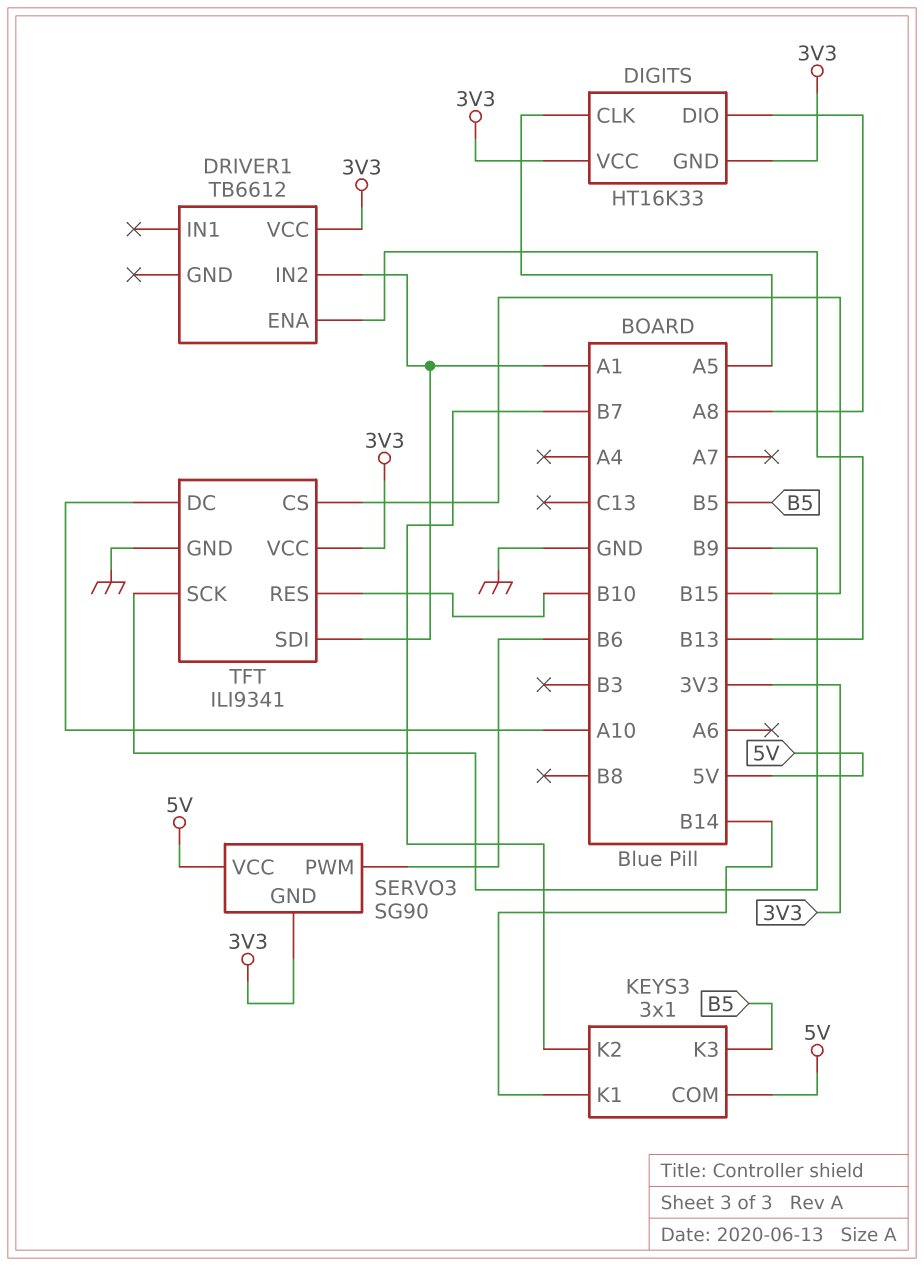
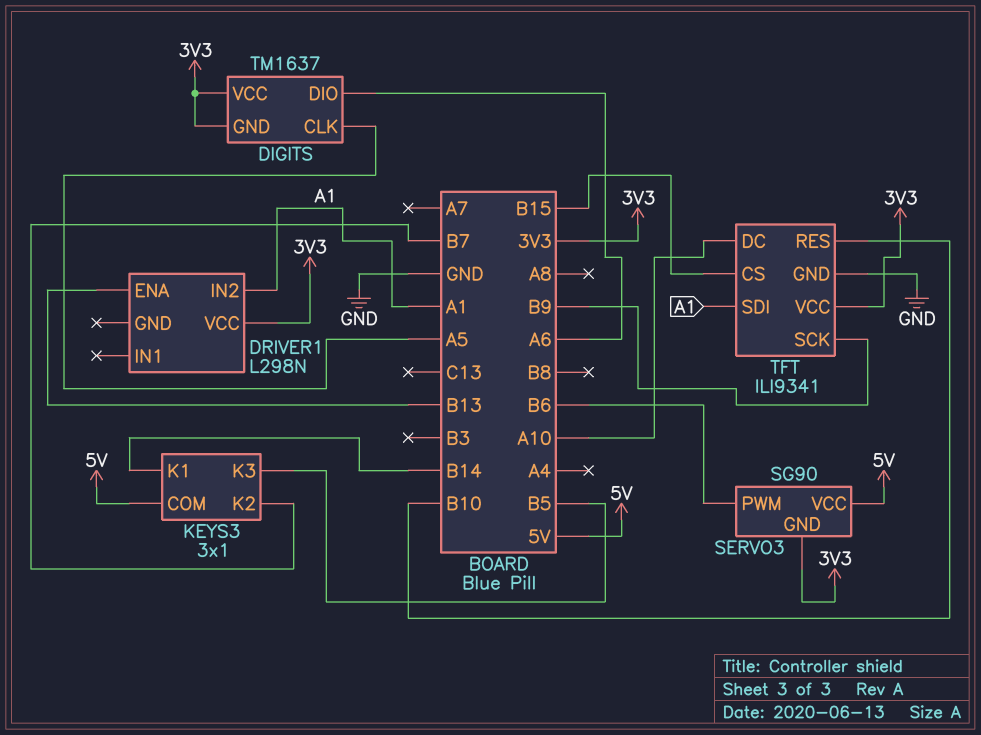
DIGITS: HT16K33 -> TM1637
DIGITS pin DIO: A8 -> A6
DRIVER1: TB6612 -> L298N

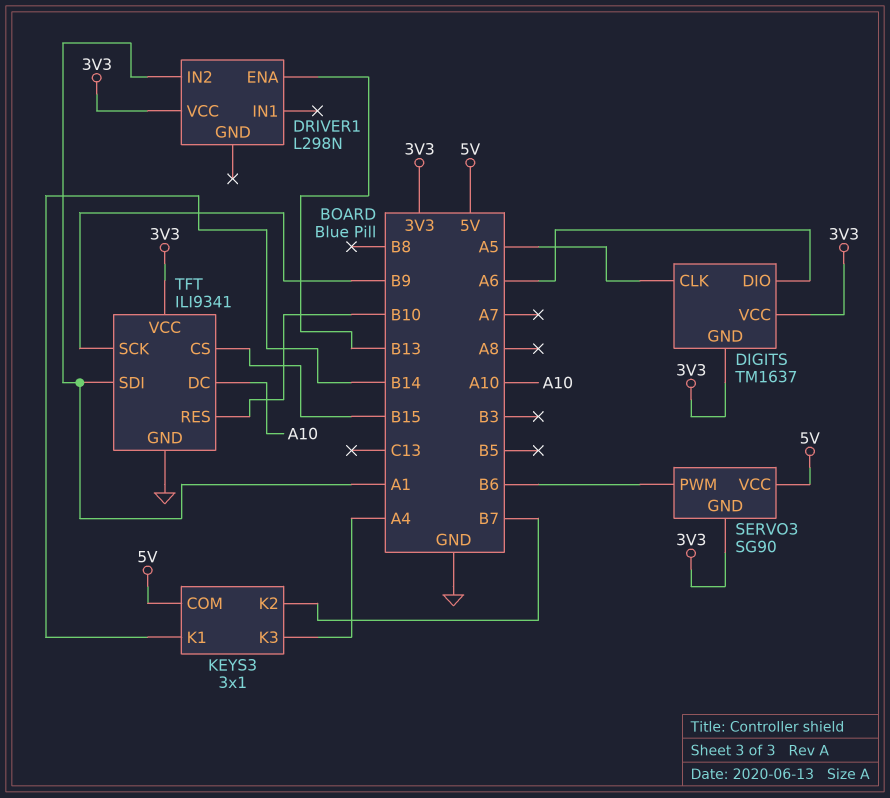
KEYS3 pin K3: B5 -> A4

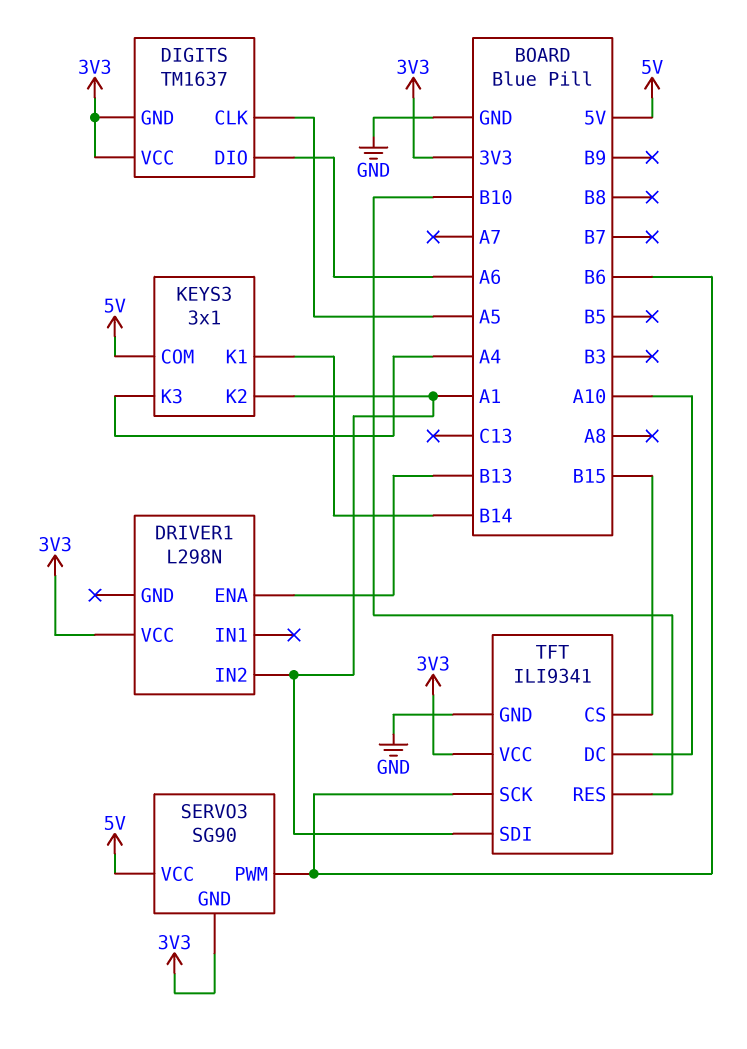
KEYS3 pin K2: B7 -> A1
TFT pin SCK: B9 -> B6

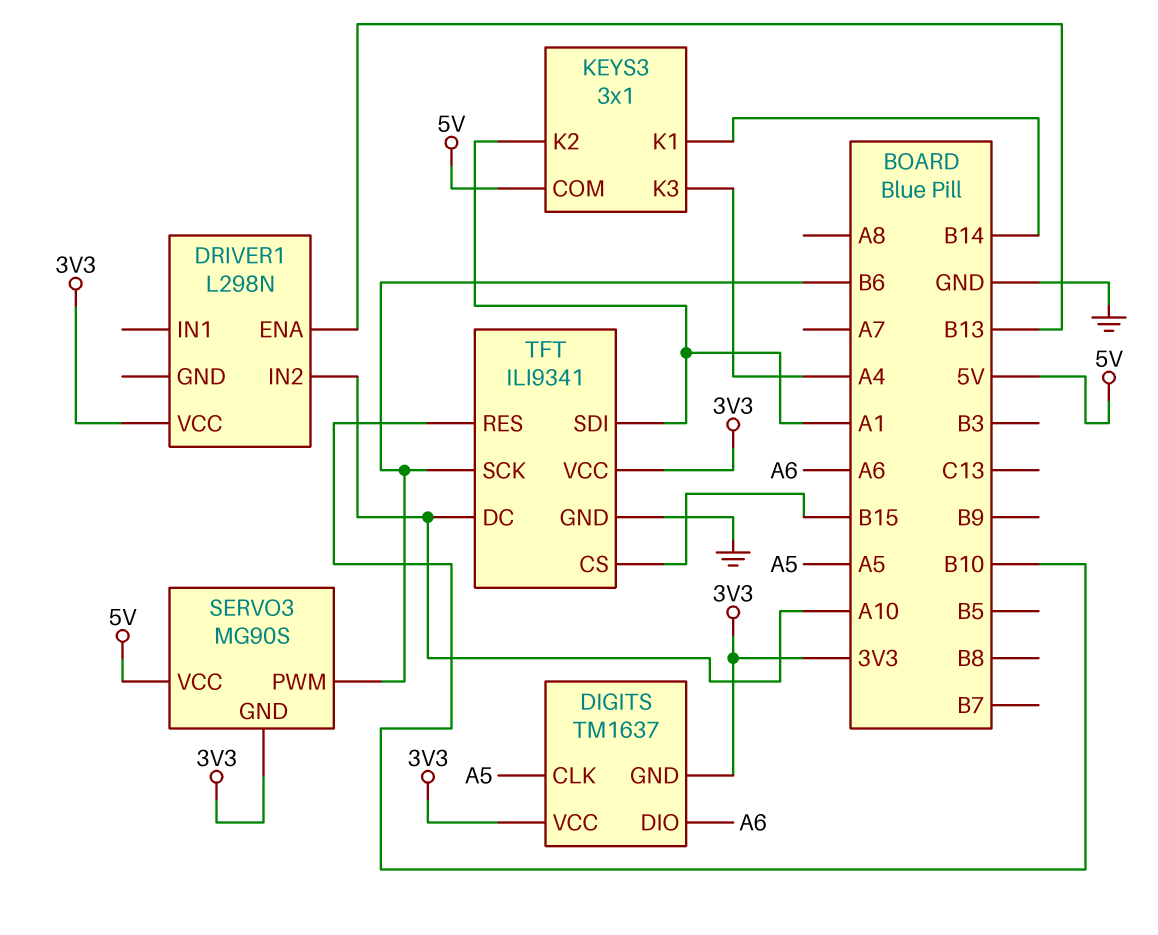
DRIVER1 pin IN2: A1 -> A10
SERVO3: SG90 -> MG90S

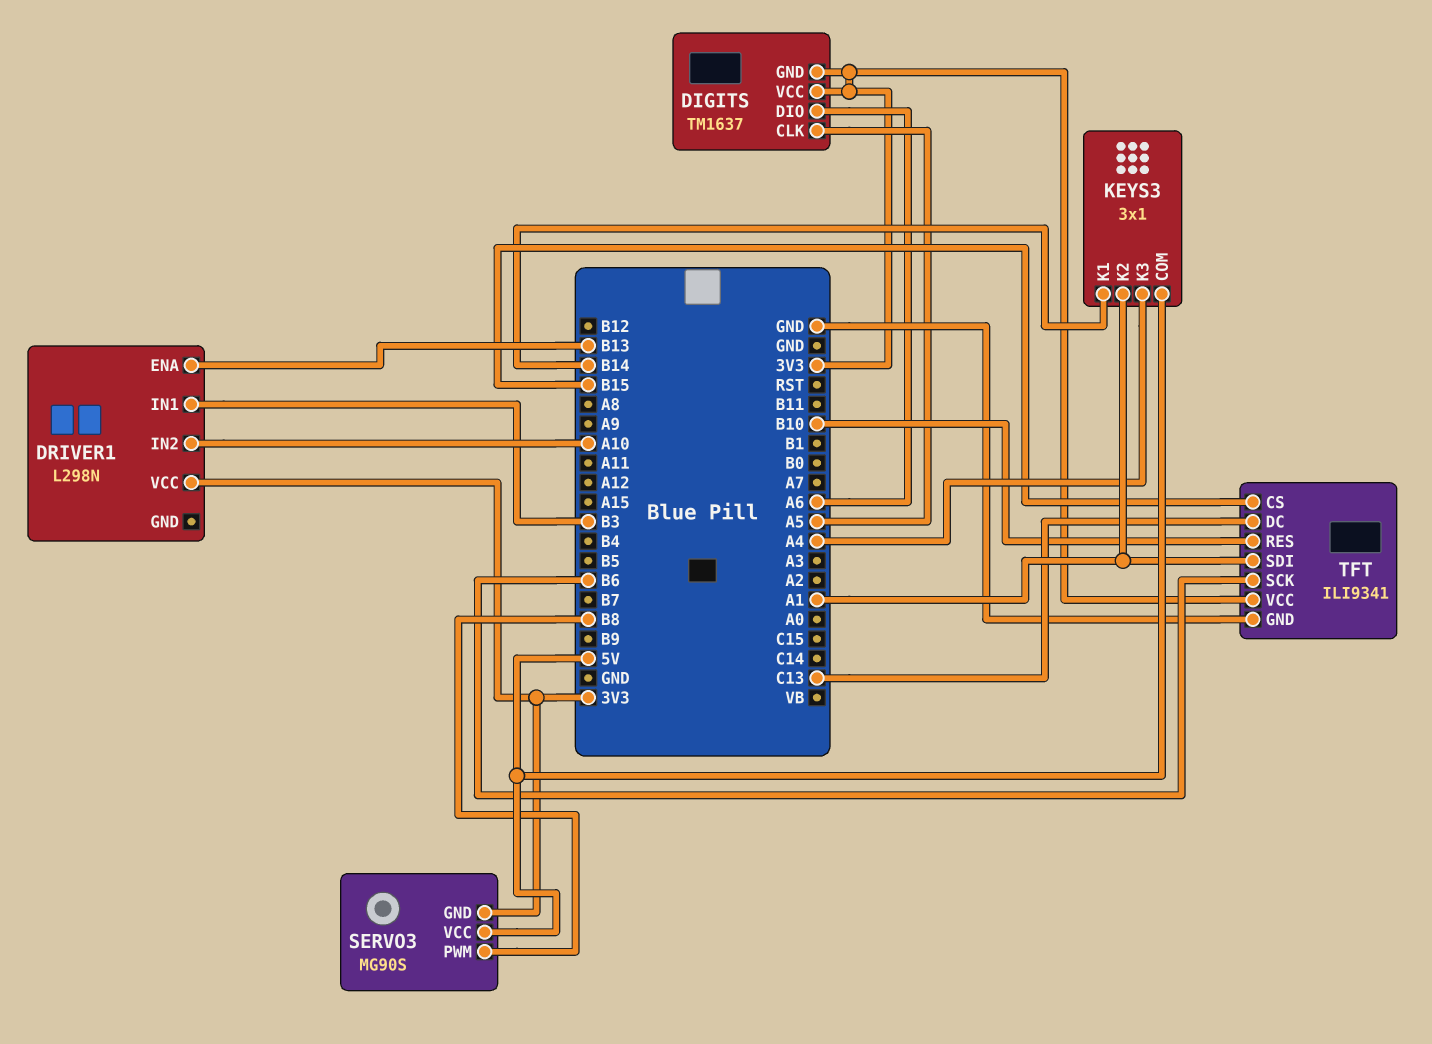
DRIVER1 pin IN1: none -> B3
SERVO3 pin PWM: B6 -> B8
TFT pin DC: A10 -> C13

